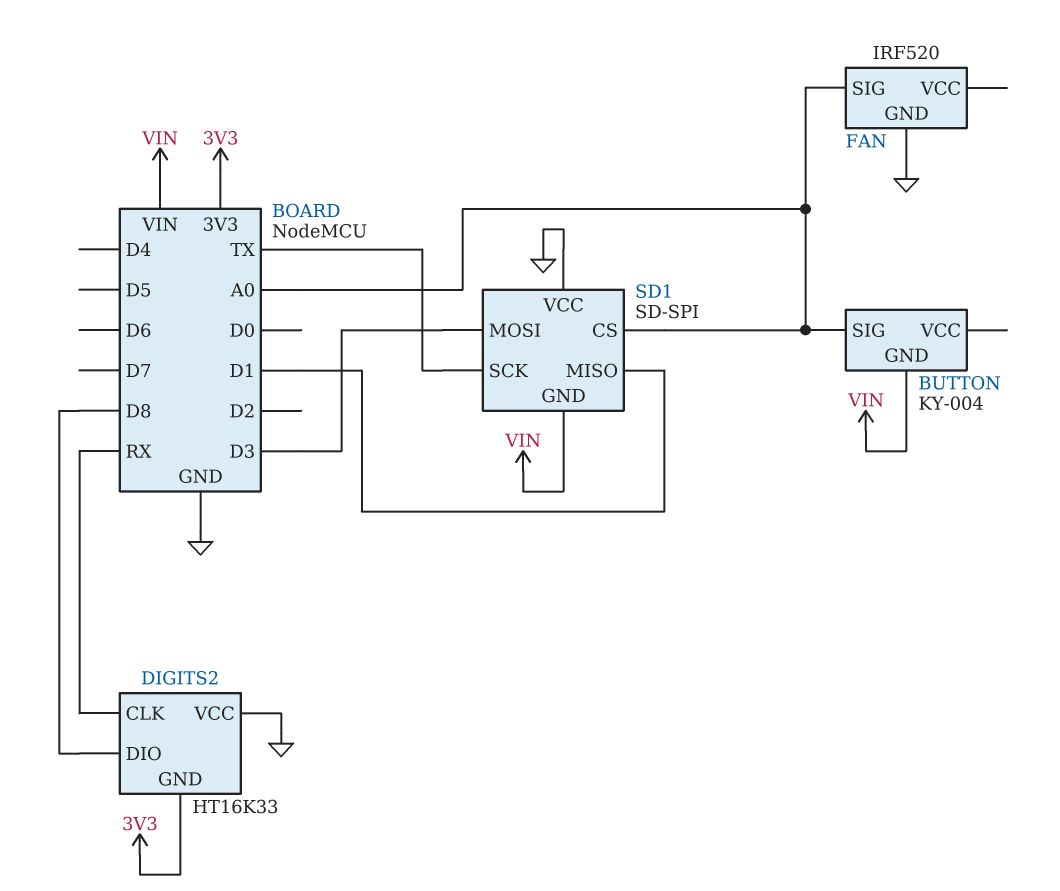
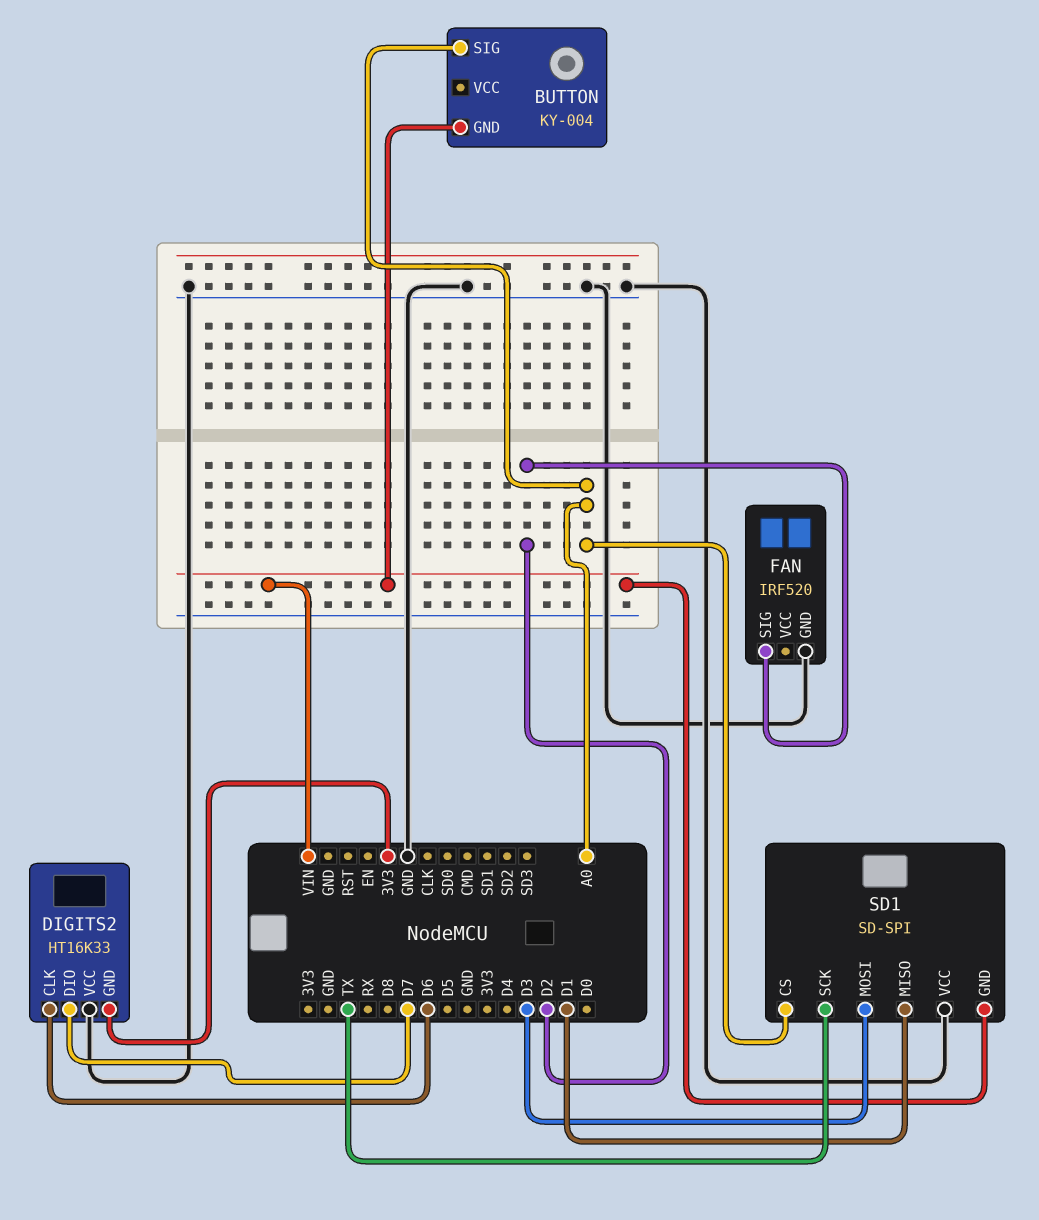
DIGITS2 pin CLK: RX -> D6
DIGITS2 pin DIO: D8 -> D7
FAN pin SIG: A0 -> D2

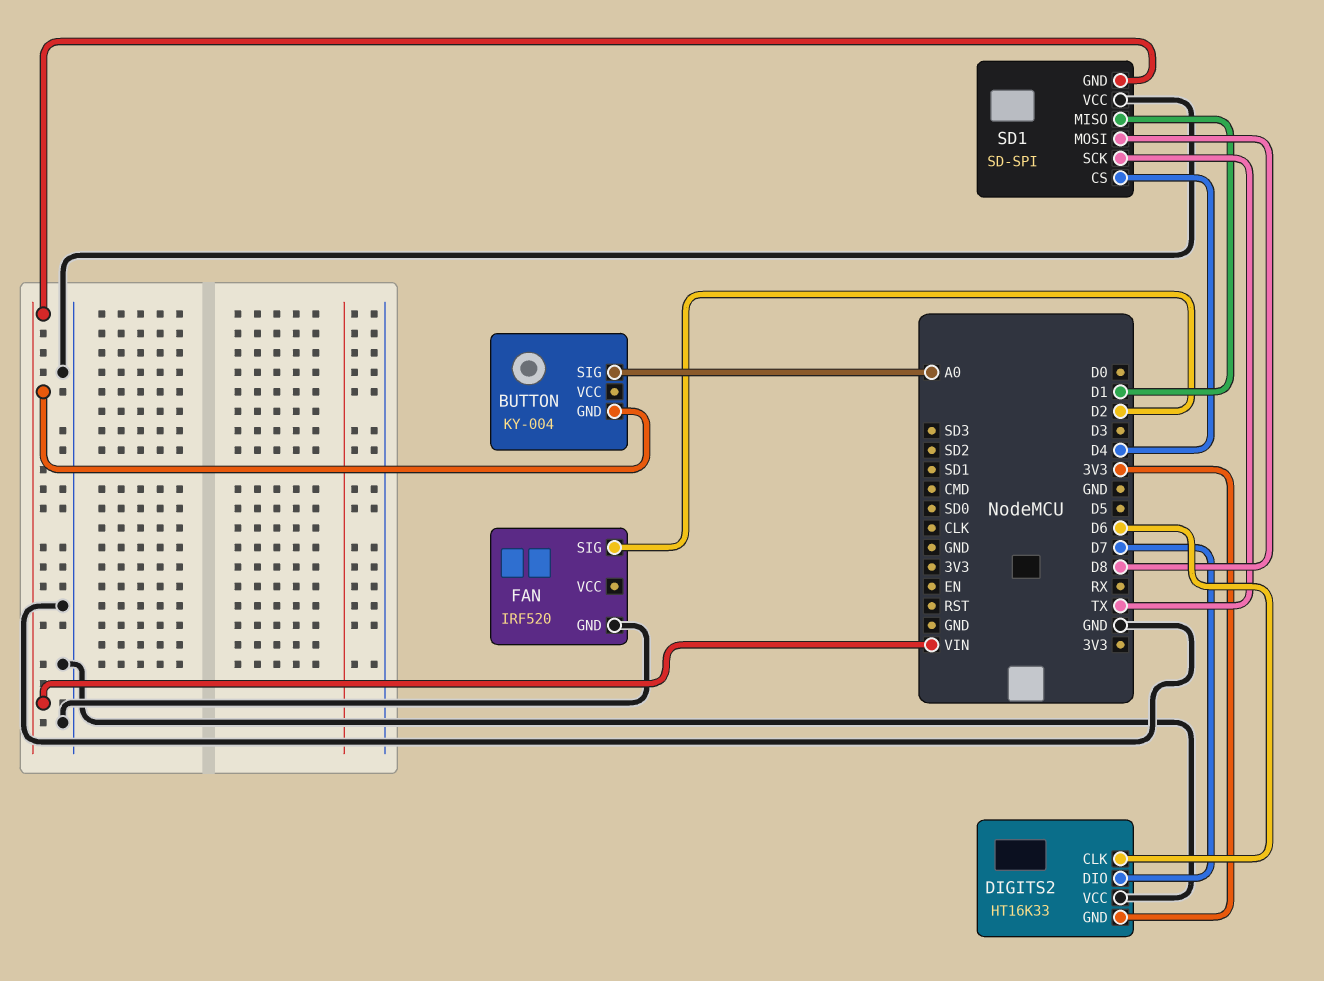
SD1 pin CS: A0 -> D4
SD1 pin MOSI: D3 -> D8

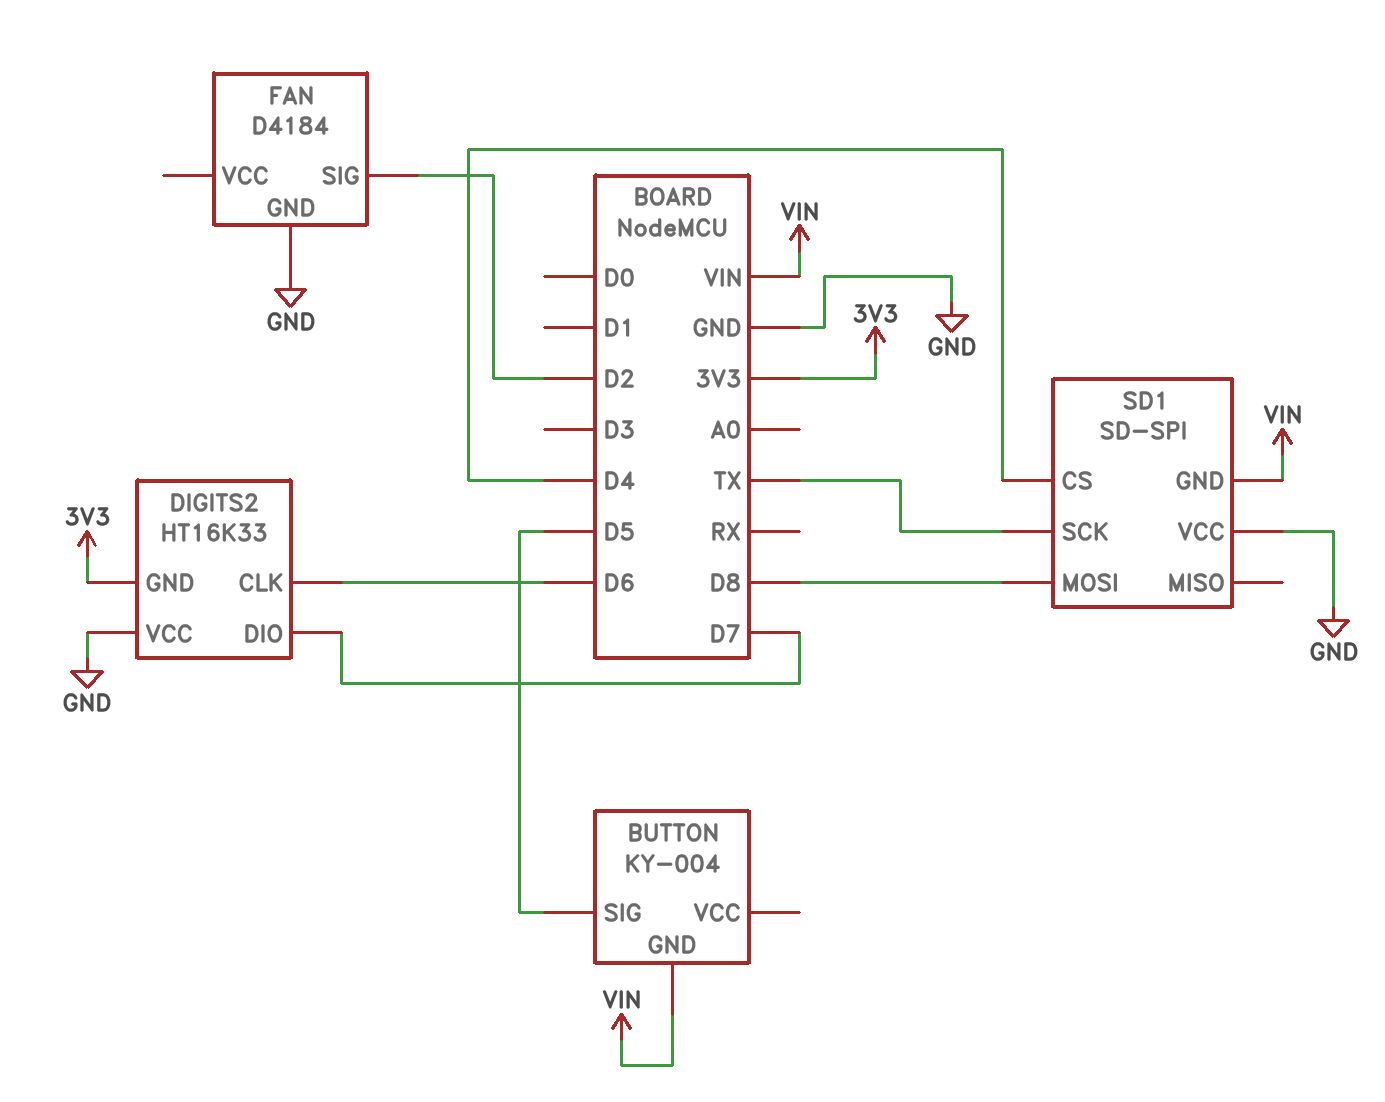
BUTTON pin SIG: A0 -> D5
FAN: IRF520 -> D4184
SD1 pin MISO: D1 -> none

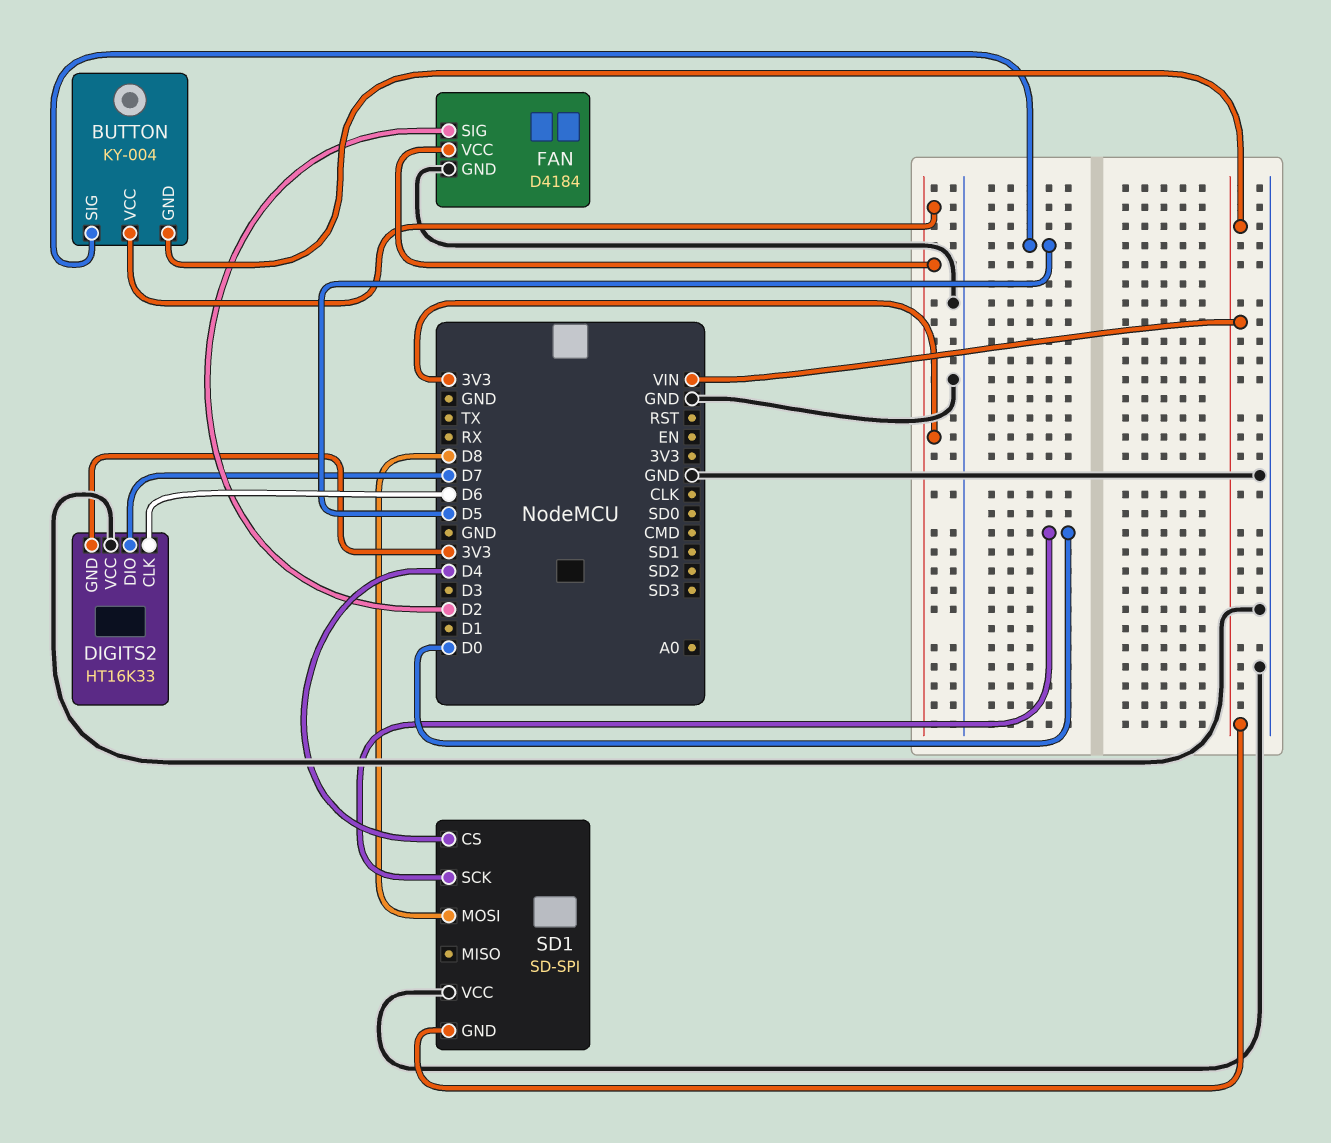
BUTTON pin VCC: none -> 3V3
FAN pin VCC: none -> 3V3
SD1 pin SCK: TX -> D0

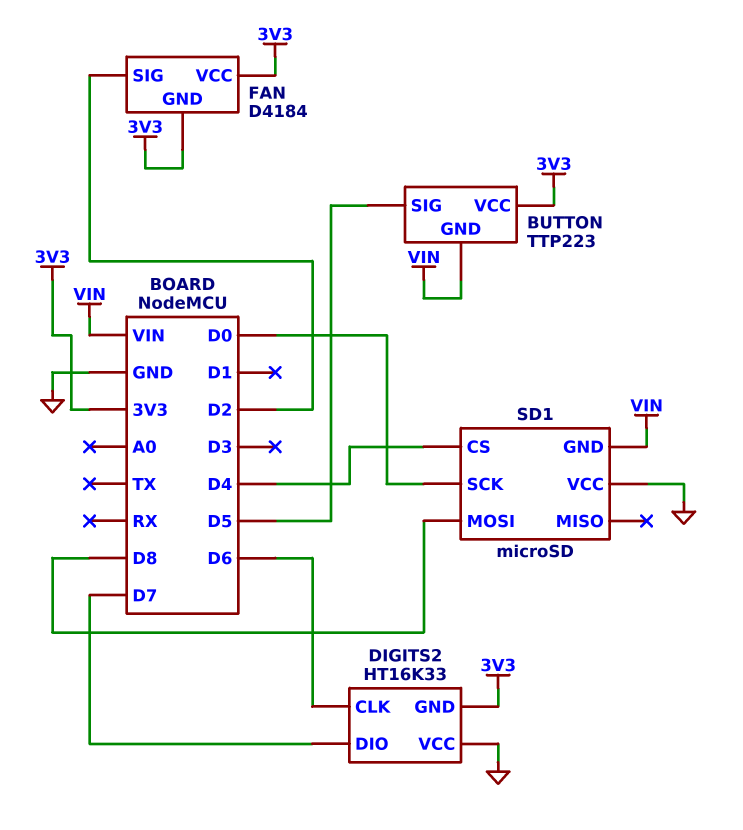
BUTTON: KY-004 -> TTP223
FAN pin GND: GND -> 3V3
SD1: SD-SPI -> microSD

